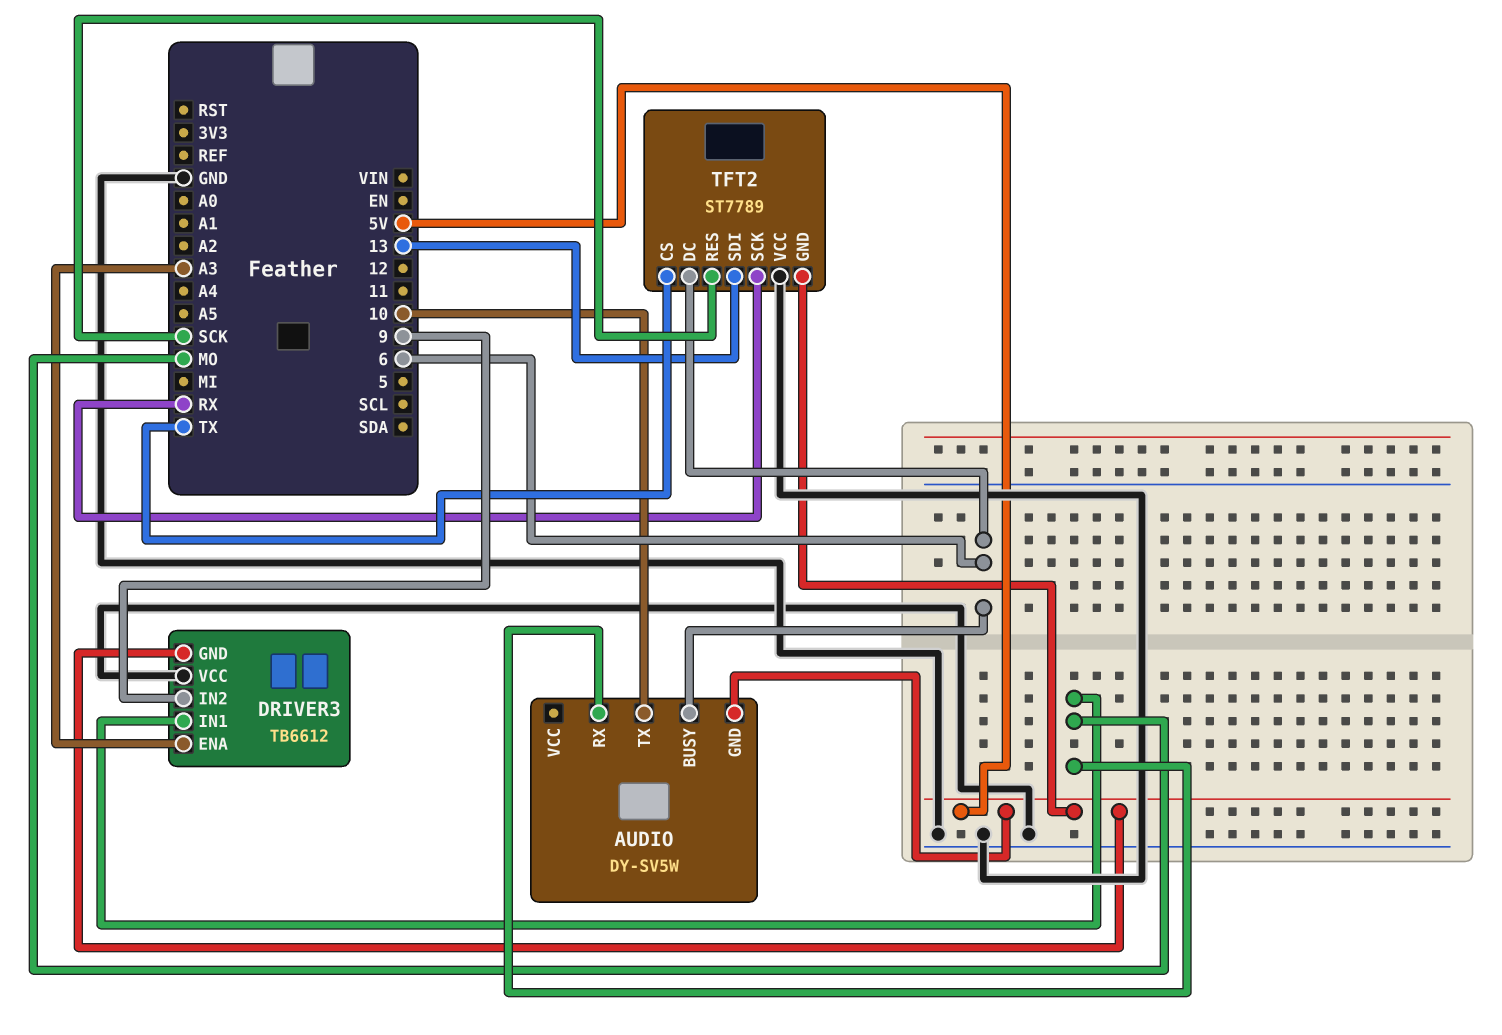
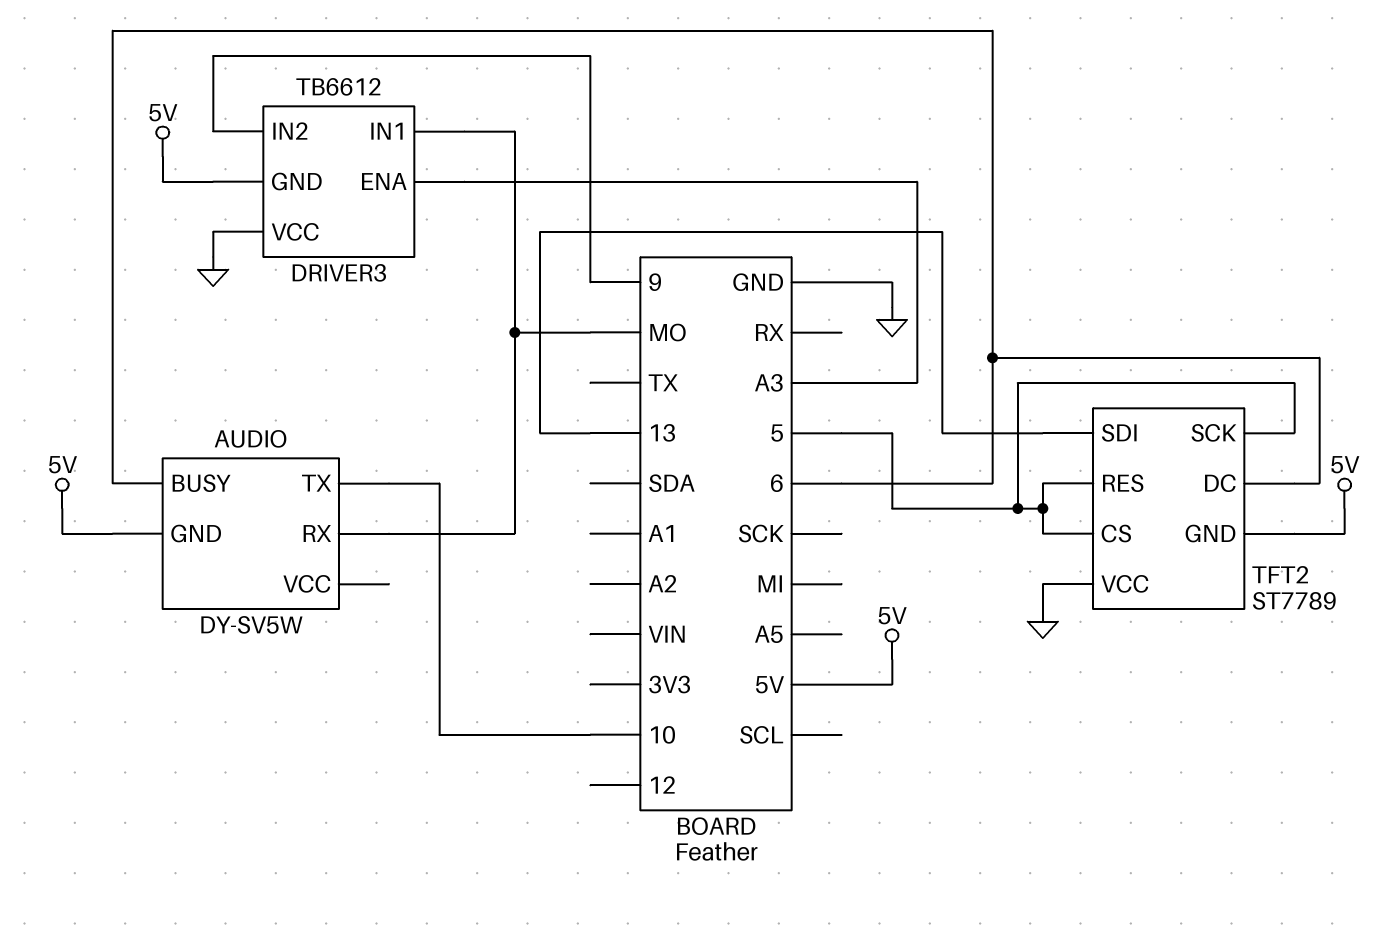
TFT2 pin CS: TX -> 5
TFT2 pin RES: SCK -> 5
TFT2 pin SCK: RX -> 5

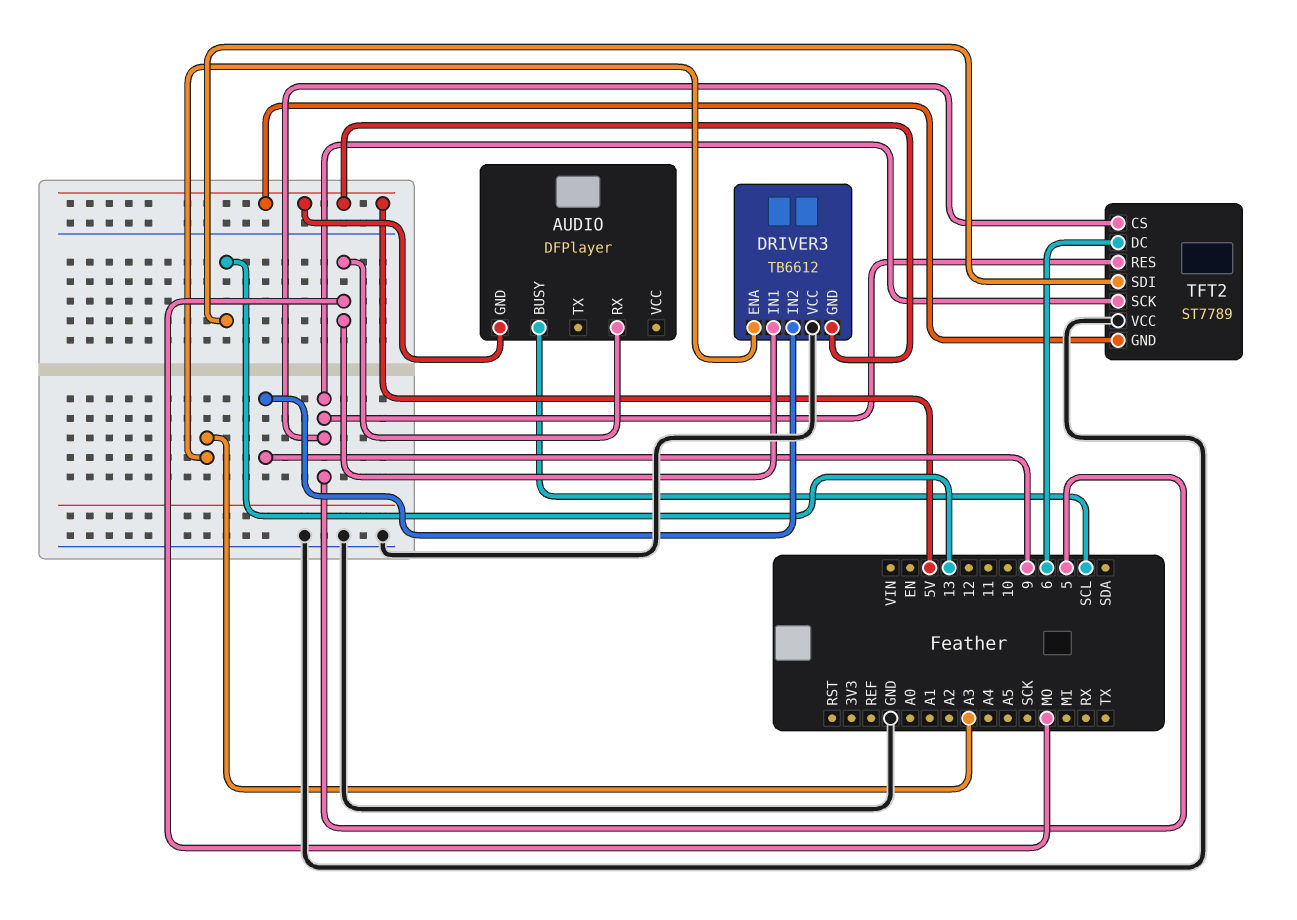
AUDIO: DY-SV5W -> DFPlayer
AUDIO pin BUSY: 6 -> SCL
AUDIO pin TX: 10 -> none

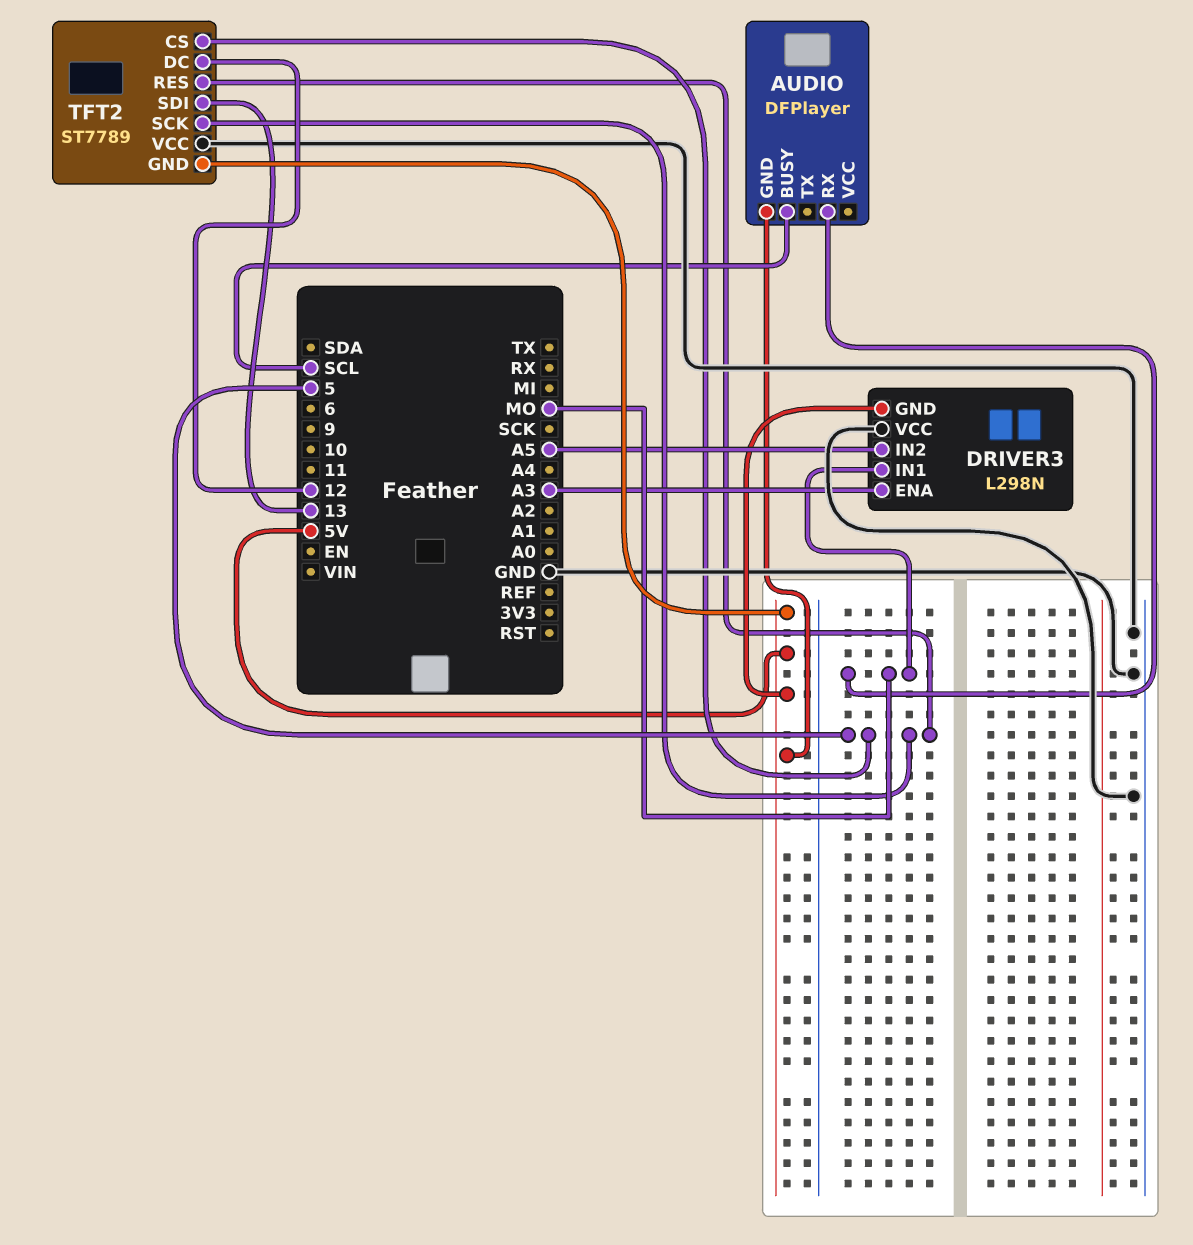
DRIVER3: TB6612 -> L298N
DRIVER3 pin IN2: 9 -> A5
TFT2 pin DC: 6 -> 12

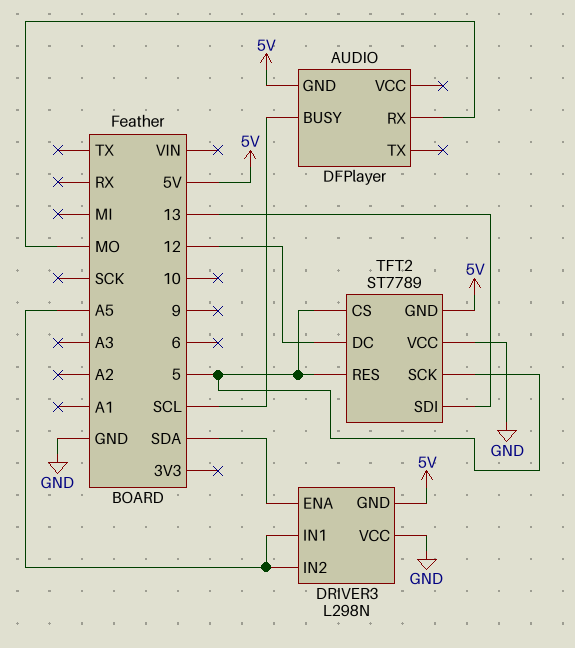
DRIVER3 pin ENA: A3 -> SDA
DRIVER3 pin IN1: MO -> A5

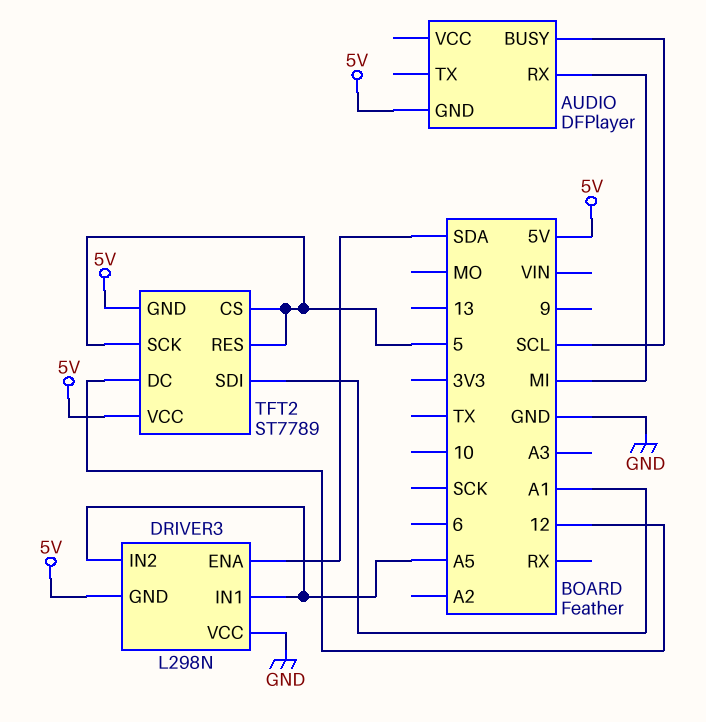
AUDIO pin RX: MO -> MI
TFT2 pin SDI: 13 -> A1
TFT2 pin VCC: GND -> 5V

